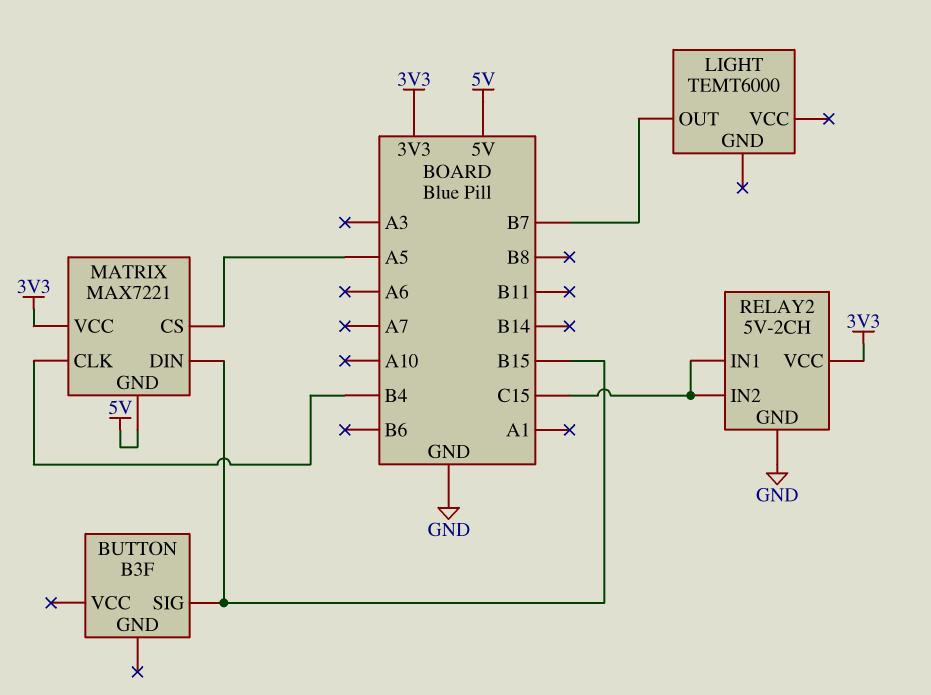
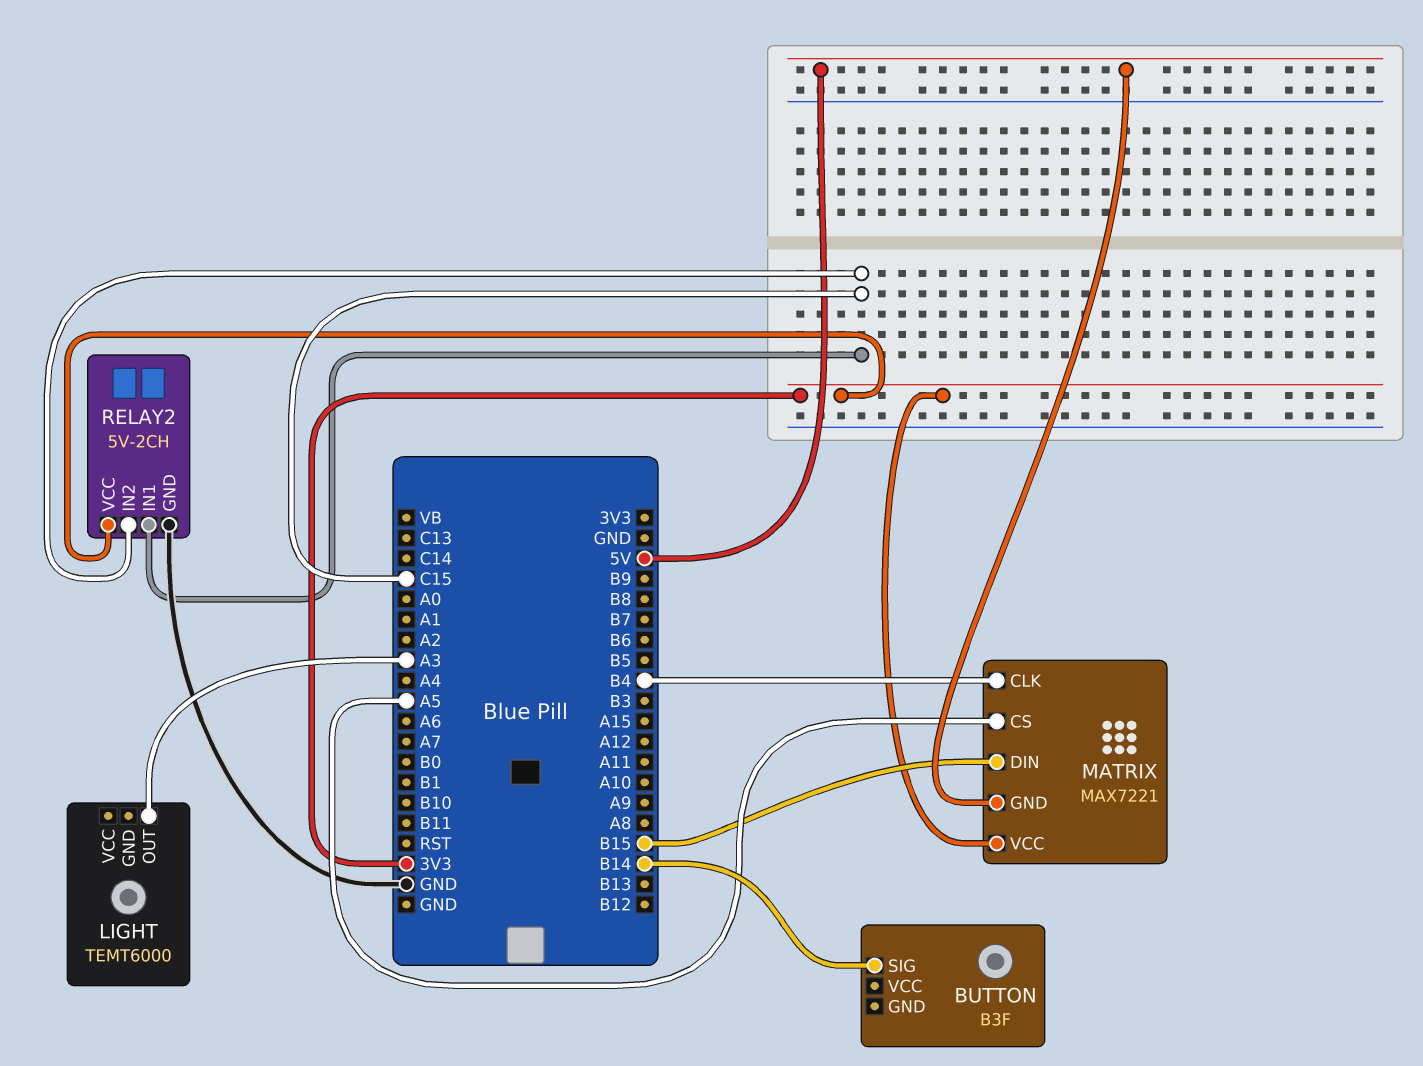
BUTTON pin SIG: B15 -> B14
LIGHT pin OUT: B7 -> A3

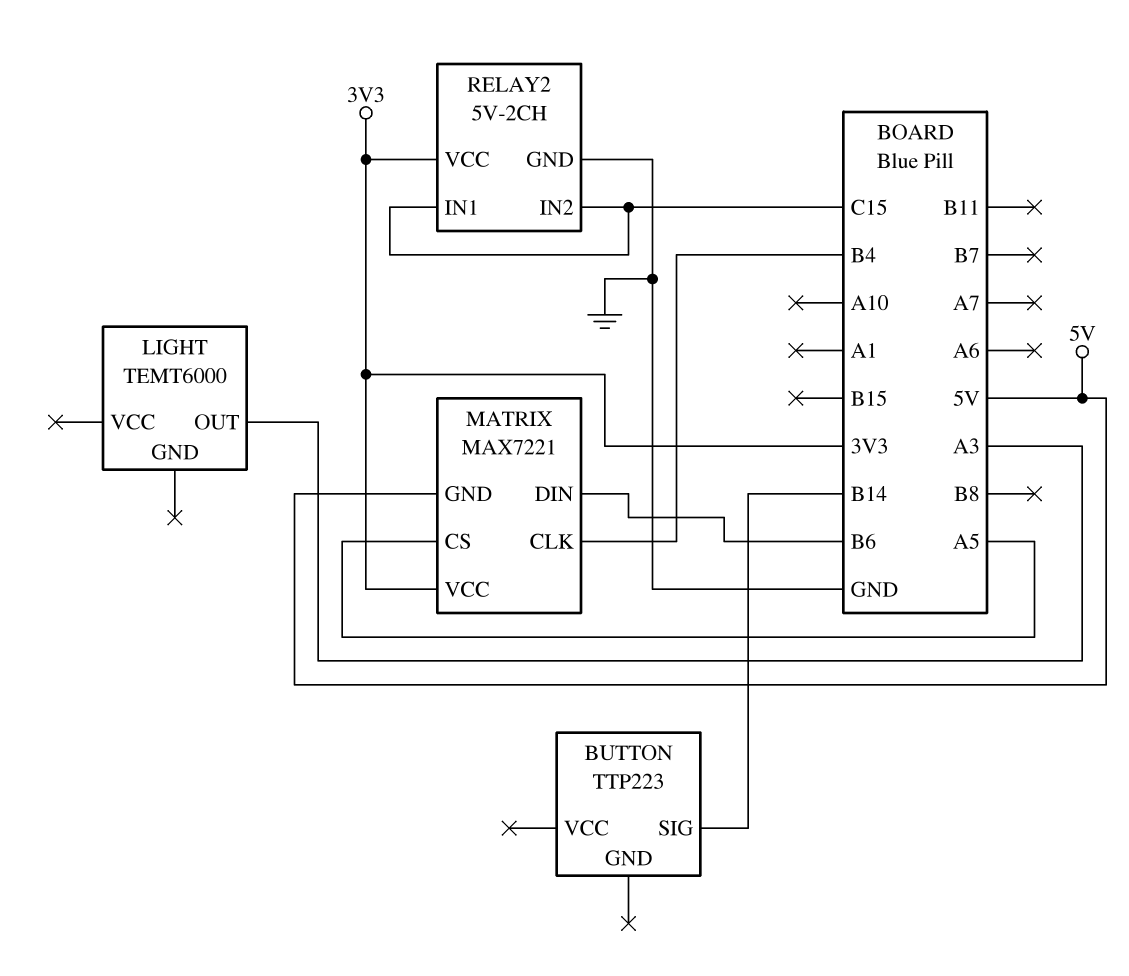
BUTTON: B3F -> TTP223
MATRIX pin DIN: B15 -> B6

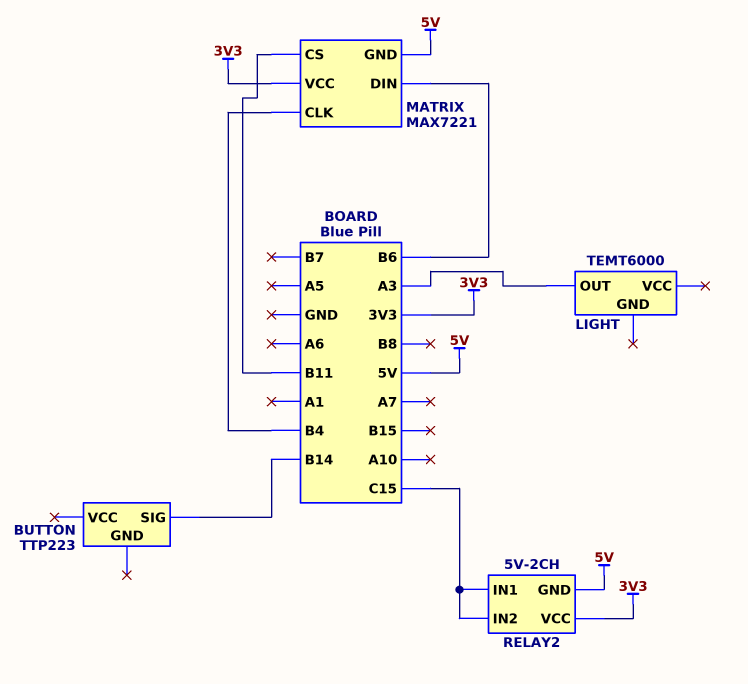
MATRIX pin CS: A5 -> B11
RELAY2 pin GND: GND -> 5V

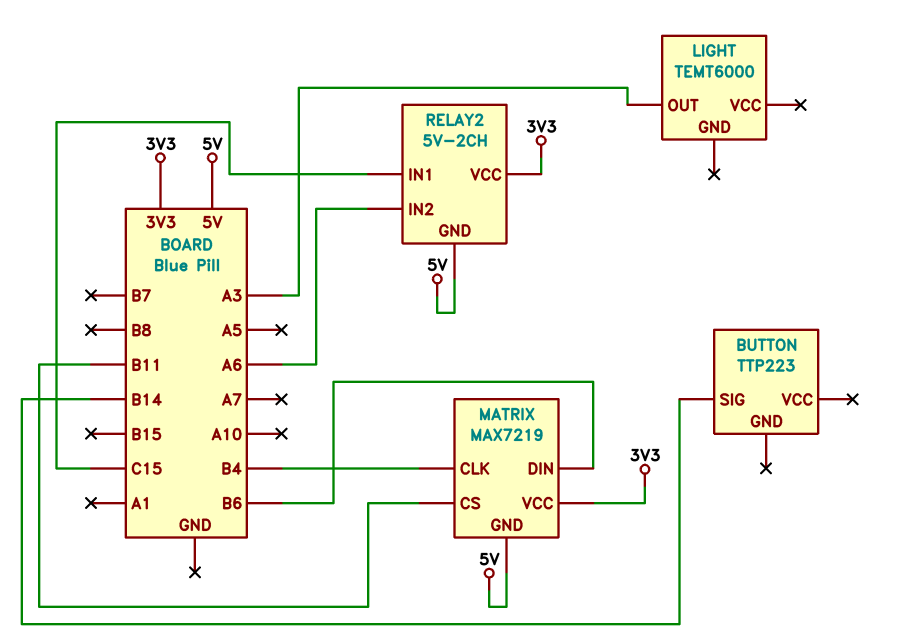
MATRIX: MAX7221 -> MAX7219
RELAY2 pin IN2: C15 -> A6

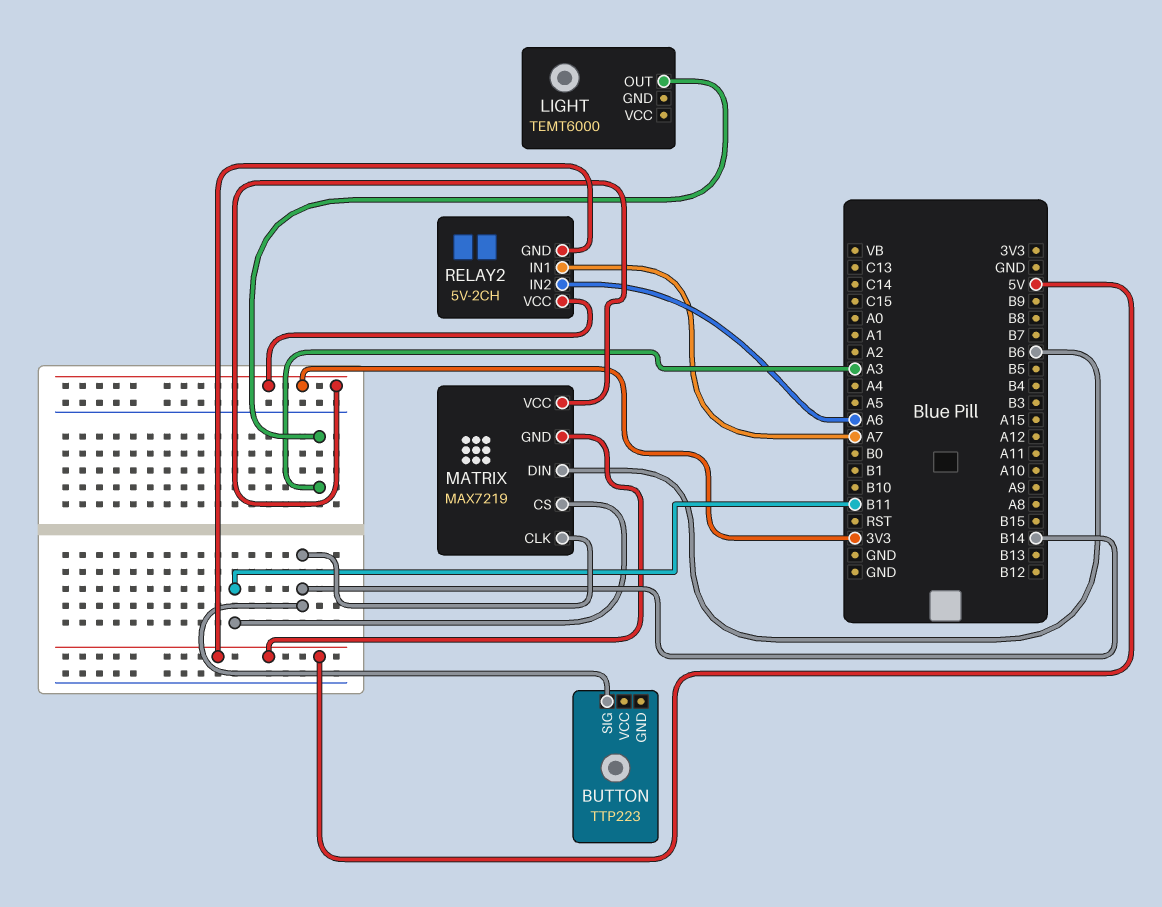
MATRIX pin CLK: B4 -> B14
RELAY2 pin IN1: C15 -> A7

